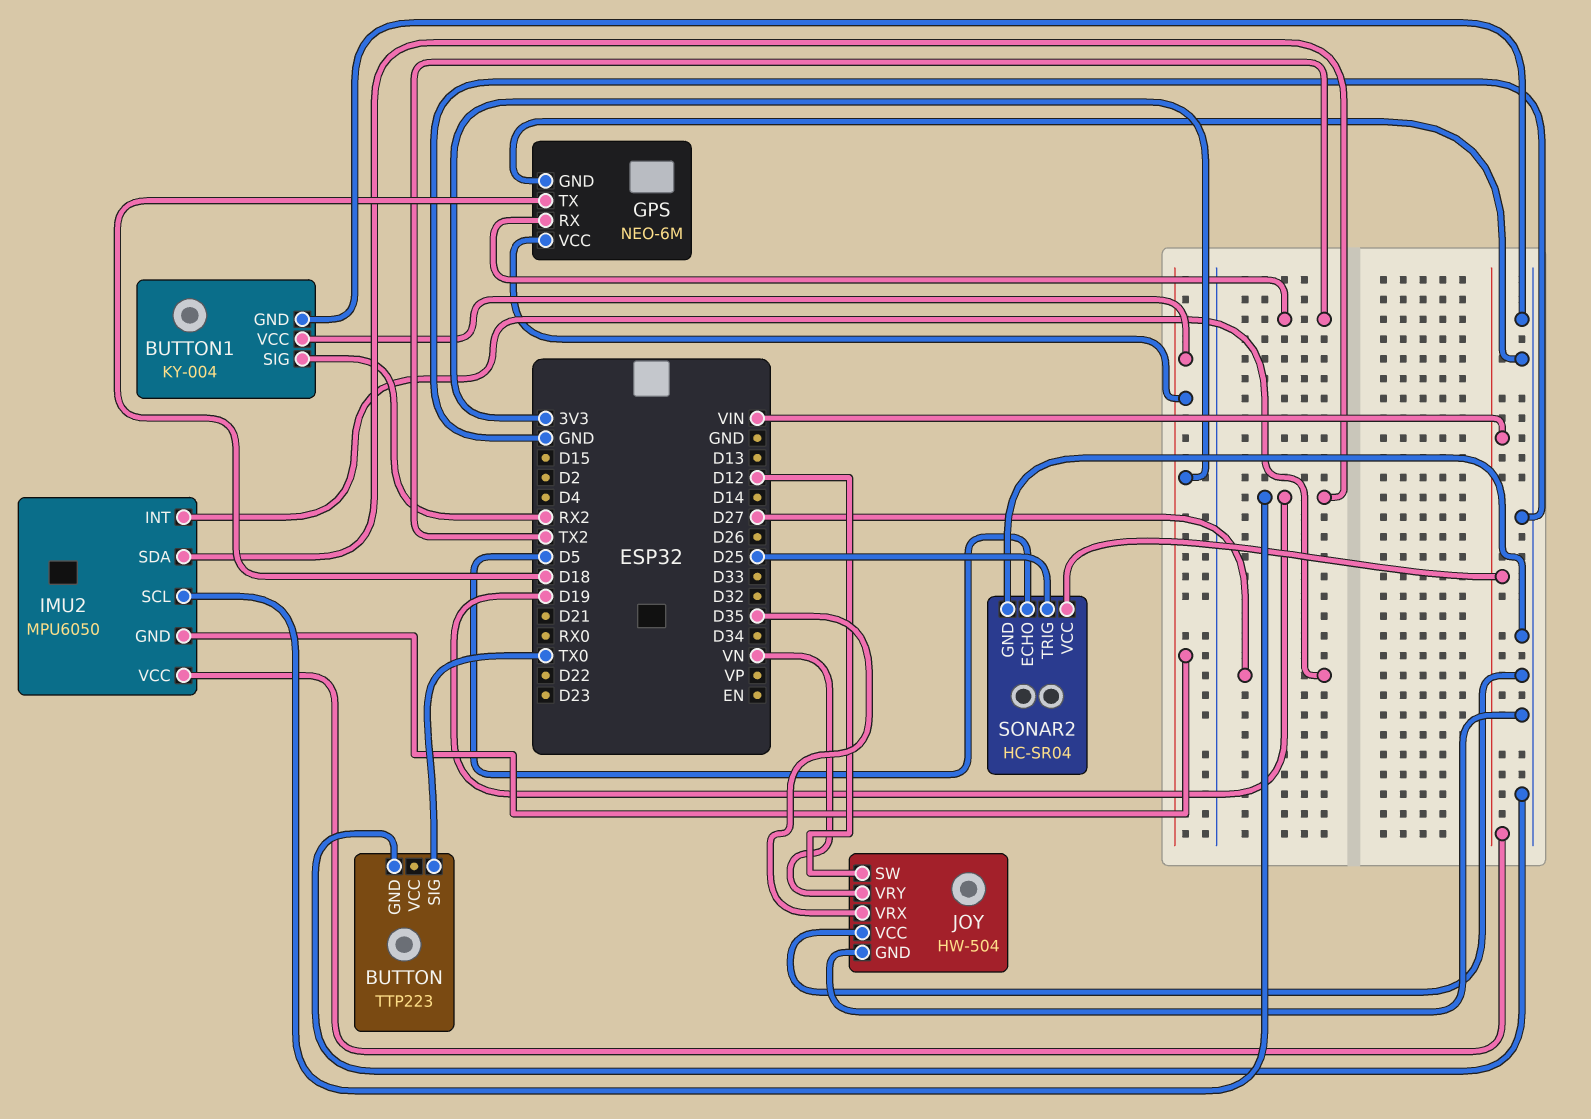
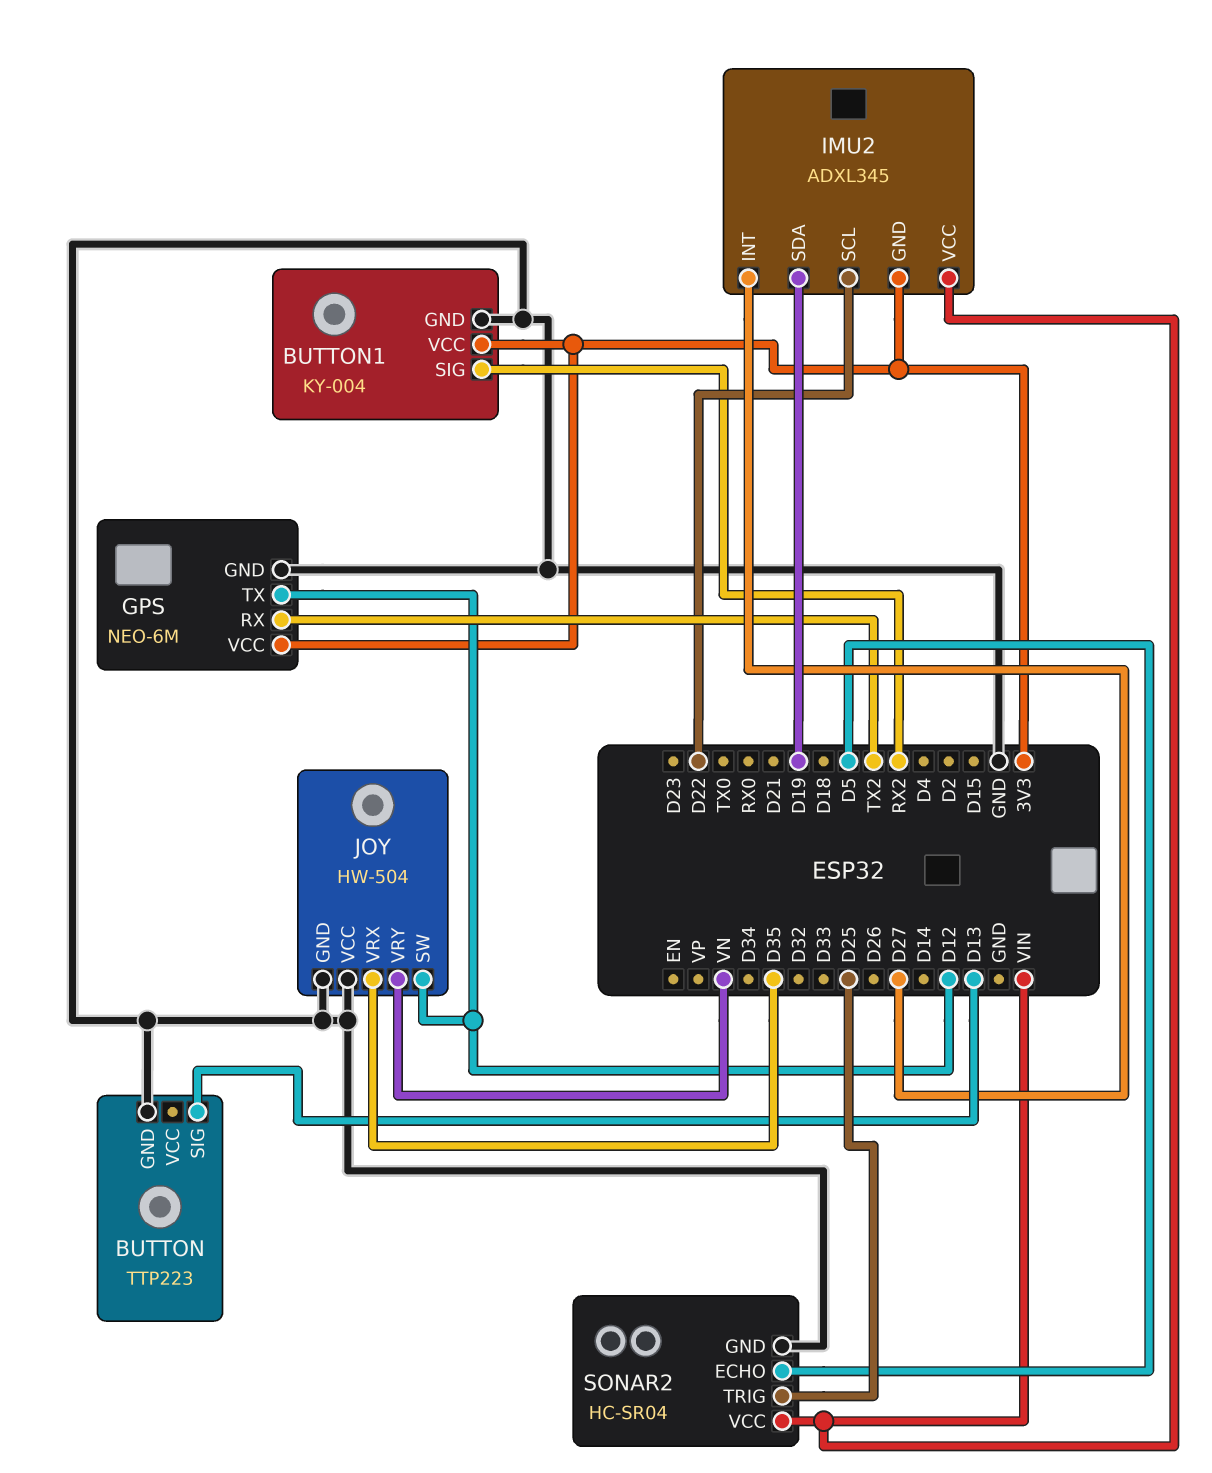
BUTTON pin SIG: TX0 -> D13
GPS pin TX: D18 -> D12
IMU2: MPU6050 -> ADXL345
IMU2 pin SCL: D19 -> D22

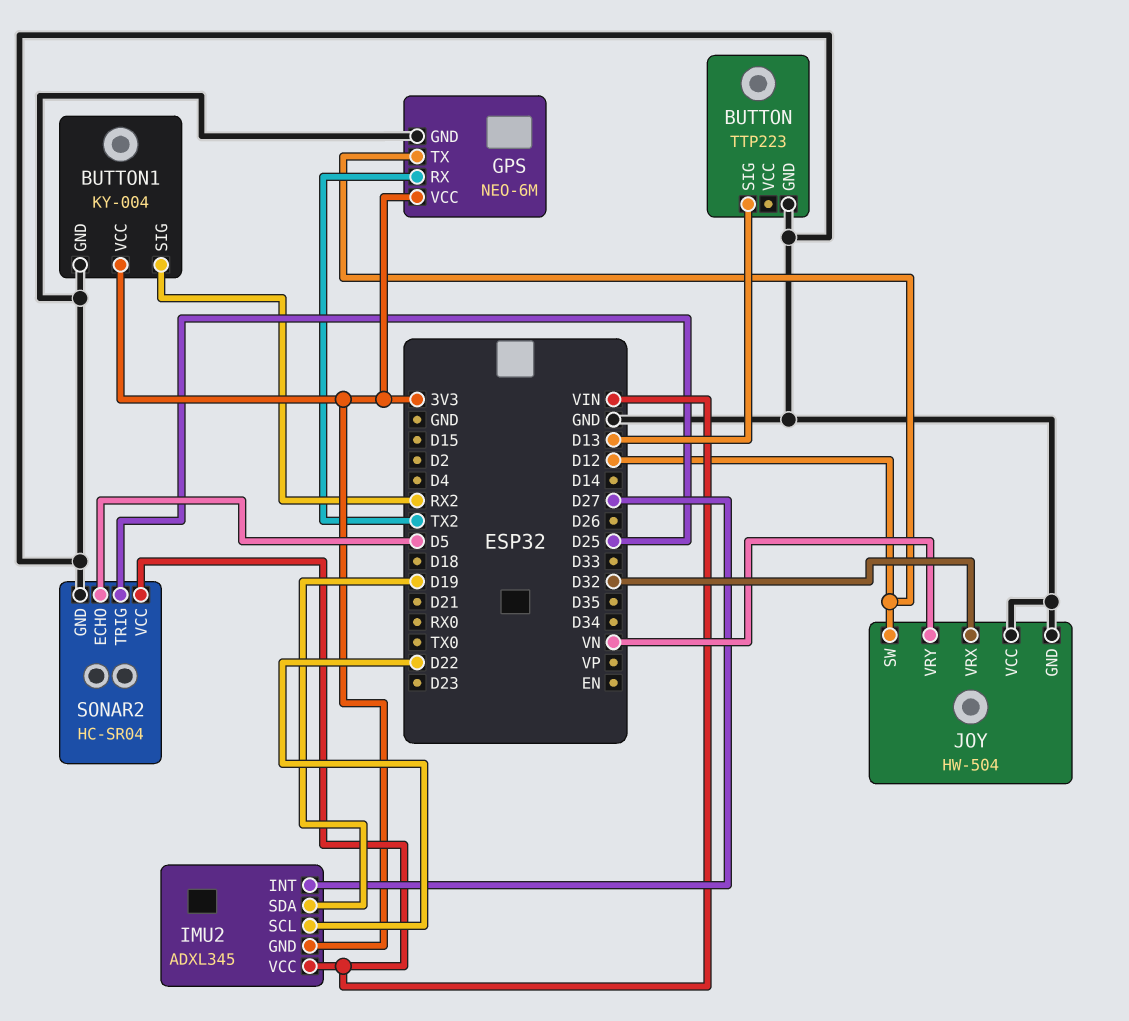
JOY pin VRX: D35 -> D32

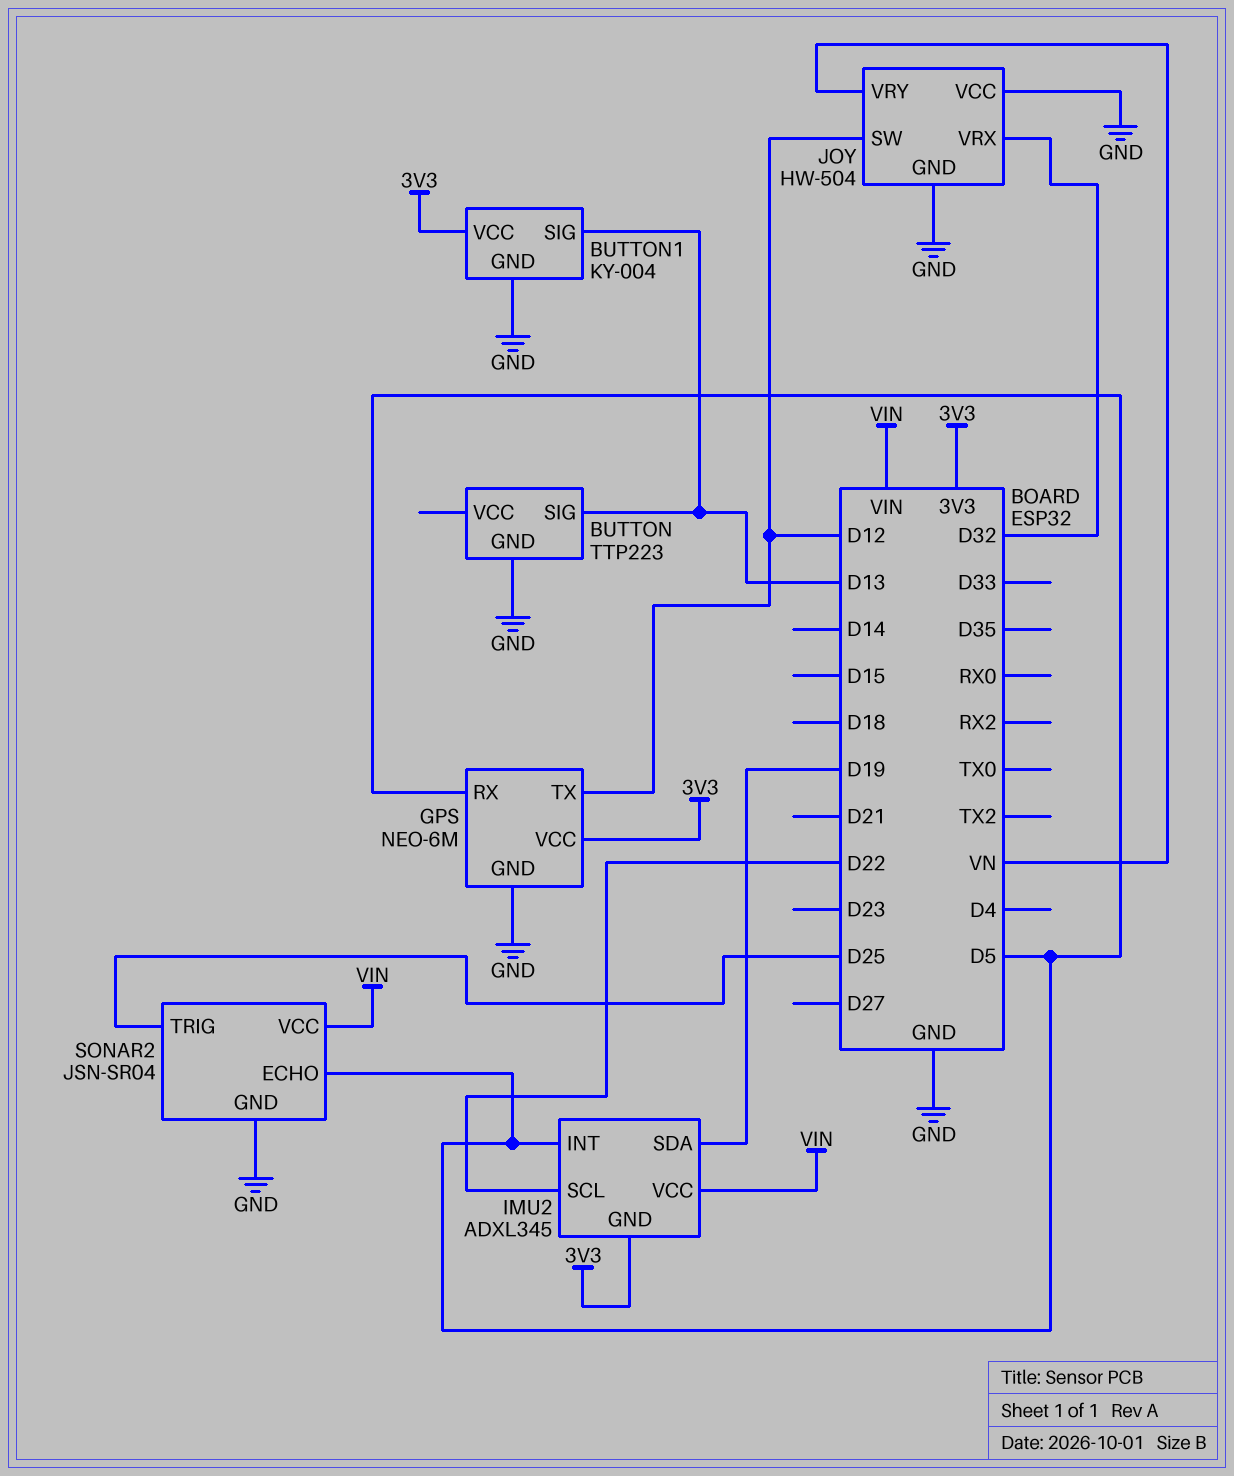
BUTTON1 pin SIG: RX2 -> D13
GPS pin RX: TX2 -> D5
IMU2 pin INT: D27 -> D5
SONAR2: HC-SR04 -> JSN-SR04

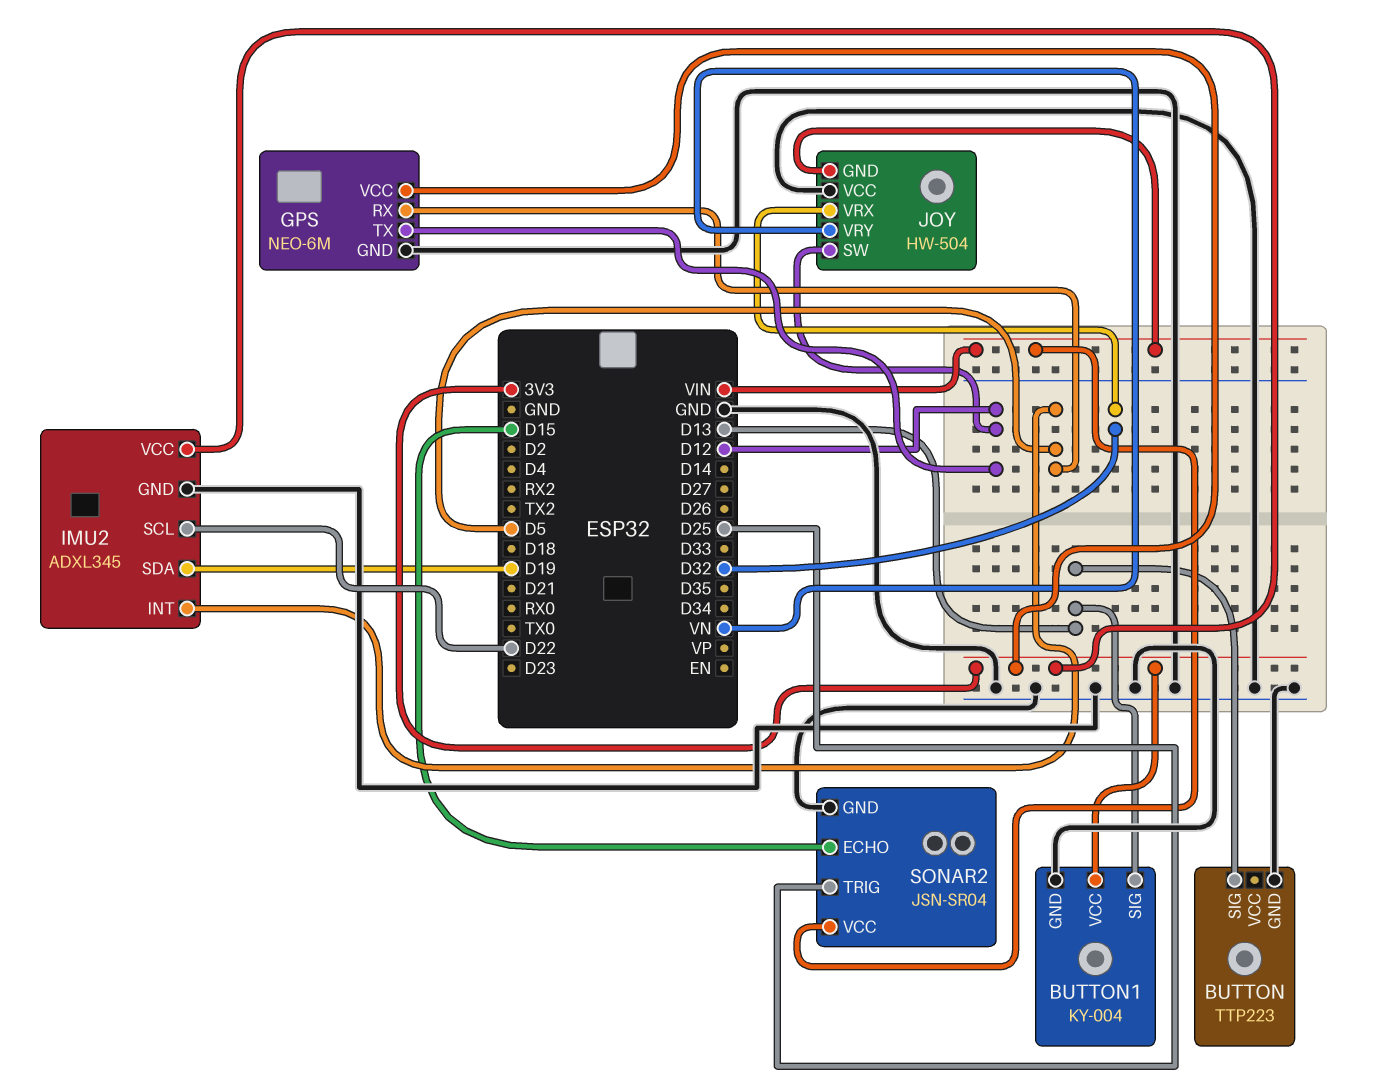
IMU2 pin GND: 3V3 -> GND
IMU2 pin VCC: VIN -> 3V3
JOY pin GND: GND -> VIN
SONAR2 pin ECHO: D5 -> D15

